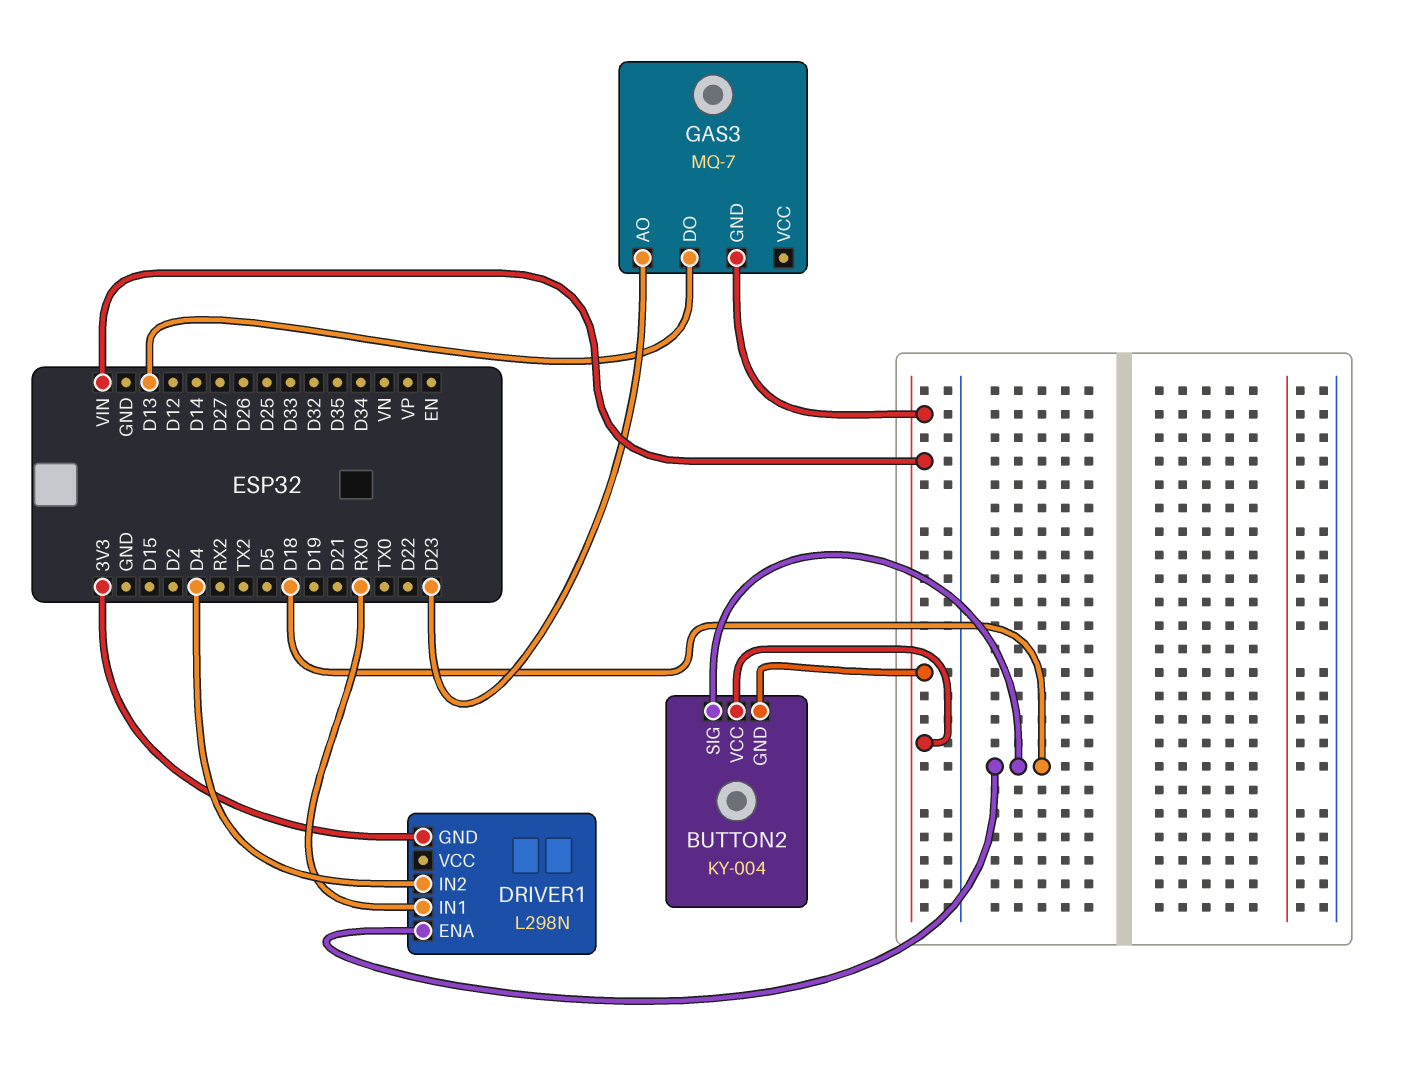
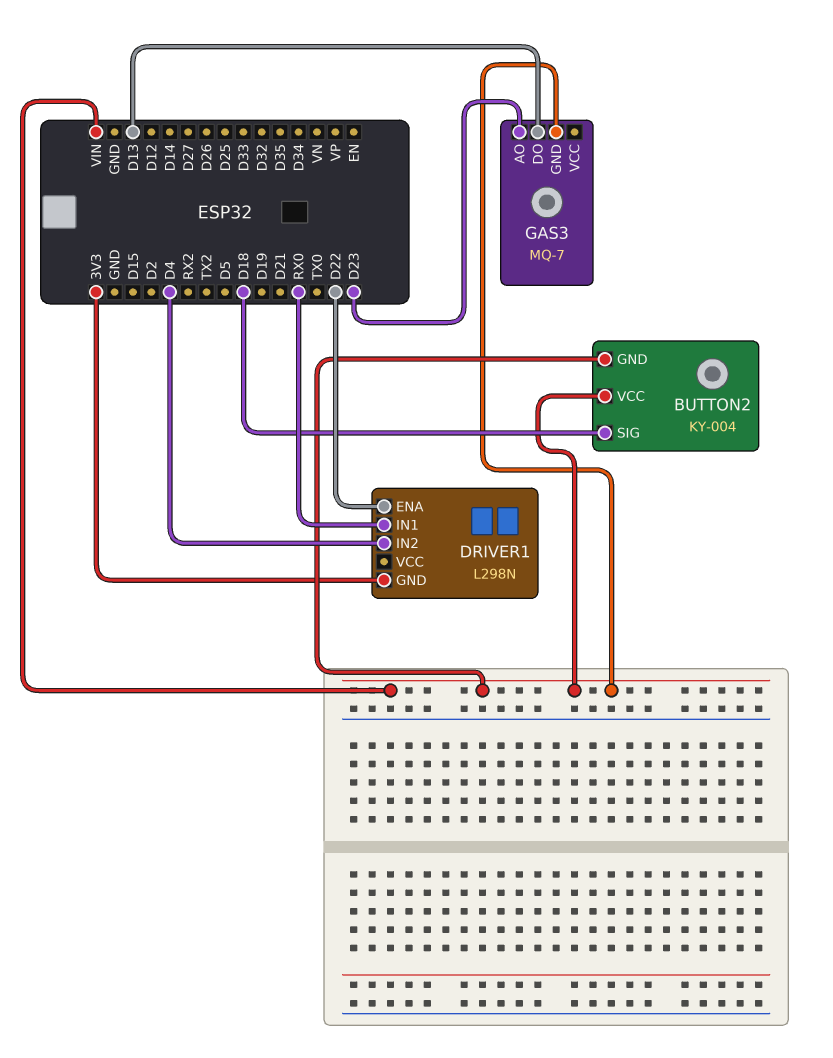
DRIVER1 pin ENA: D18 -> D22

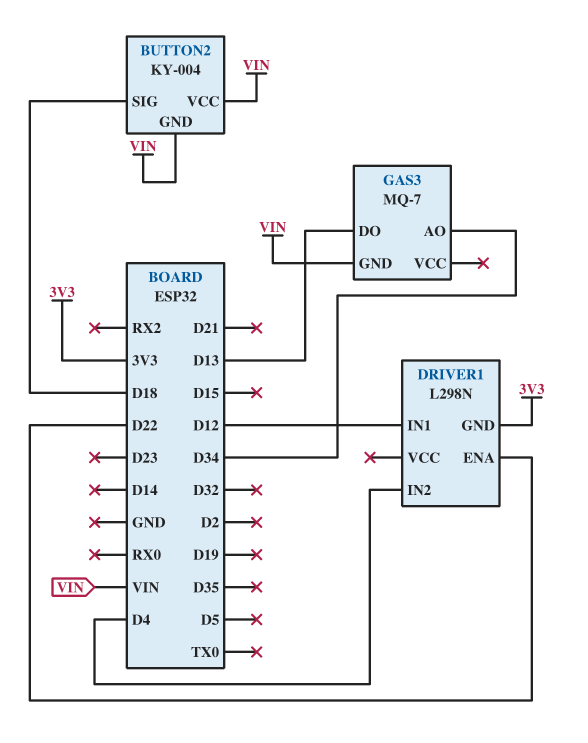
DRIVER1 pin IN1: RX0 -> D12
GAS3 pin AO: D23 -> D34

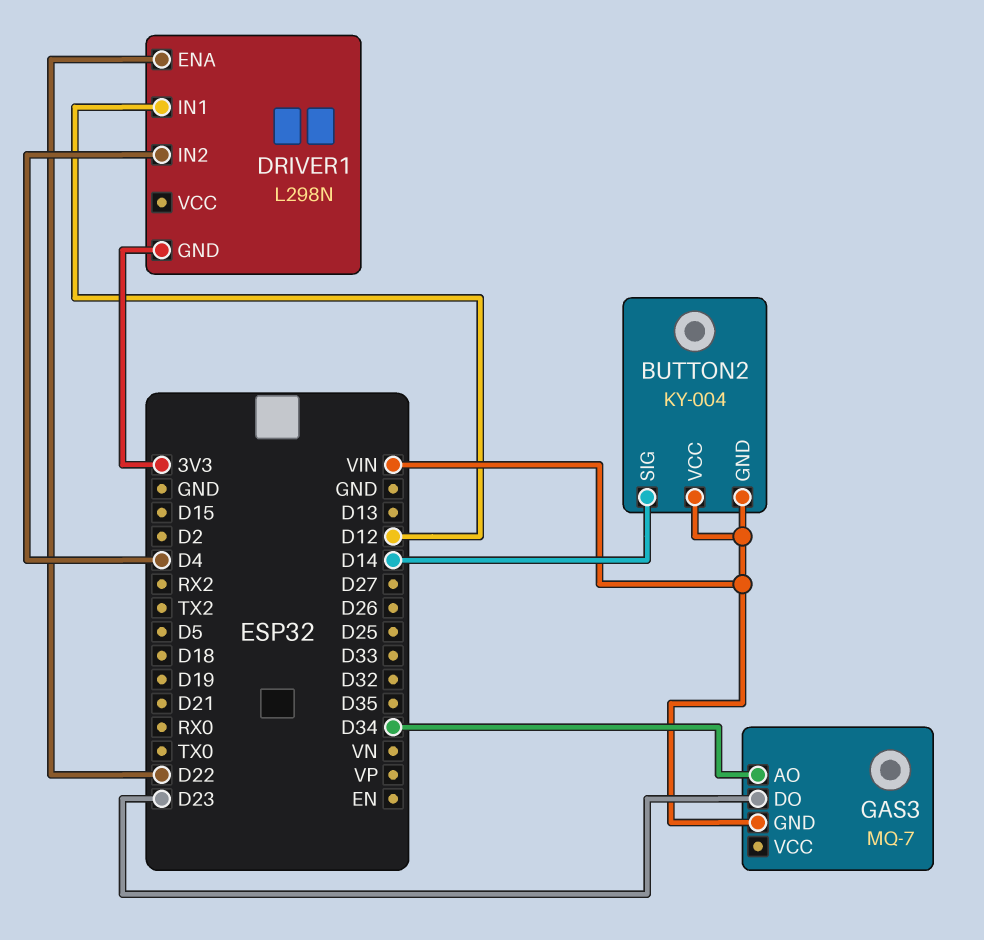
BUTTON2 pin SIG: D18 -> D14
GAS3 pin DO: D13 -> D23

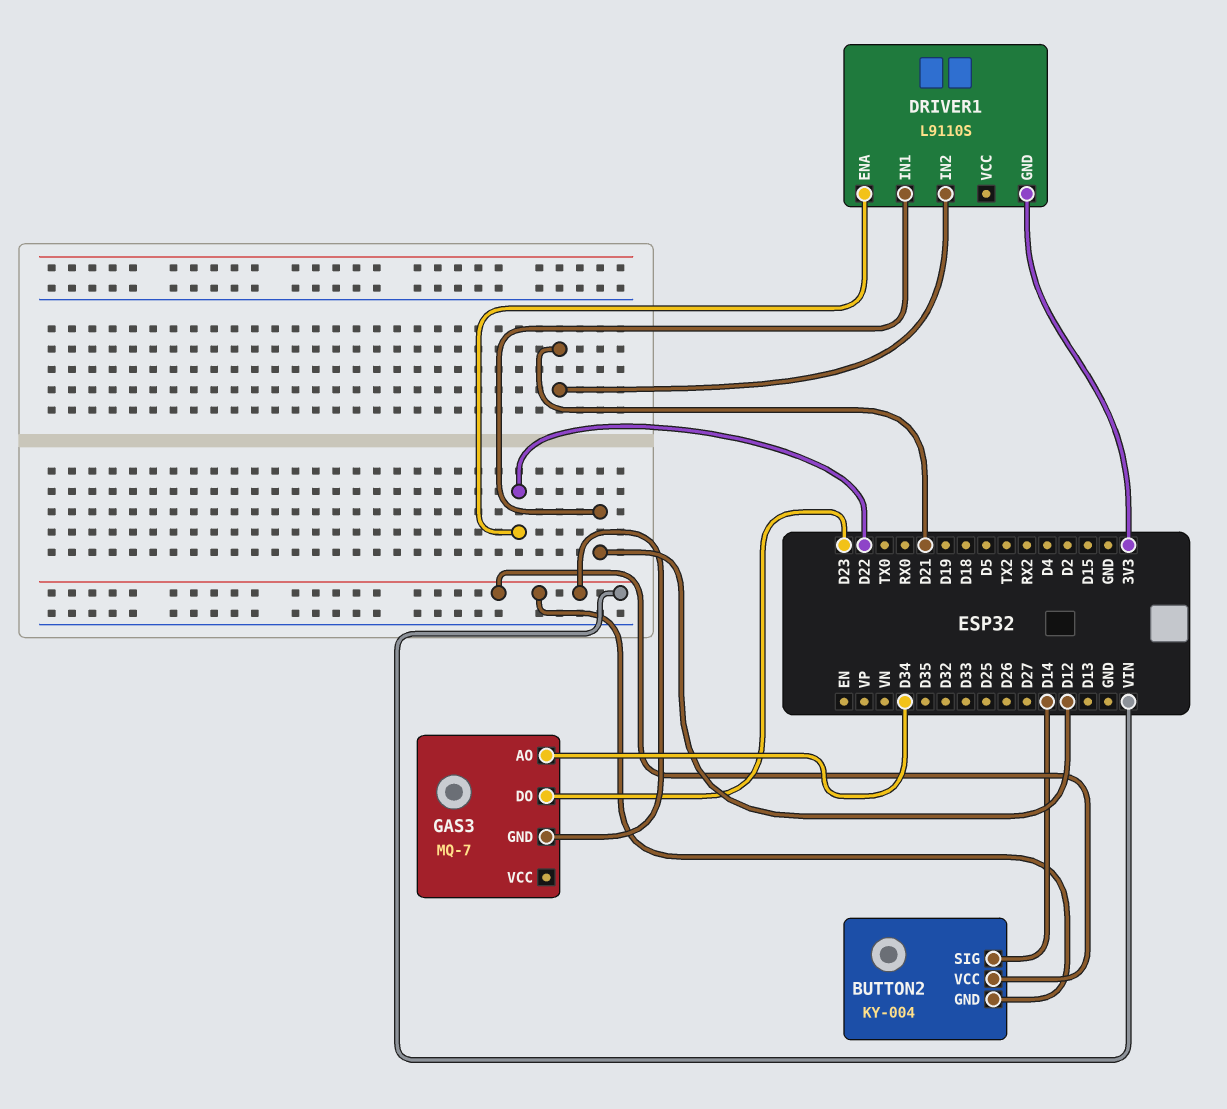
DRIVER1: L298N -> L9110S
DRIVER1 pin IN2: D4 -> D21

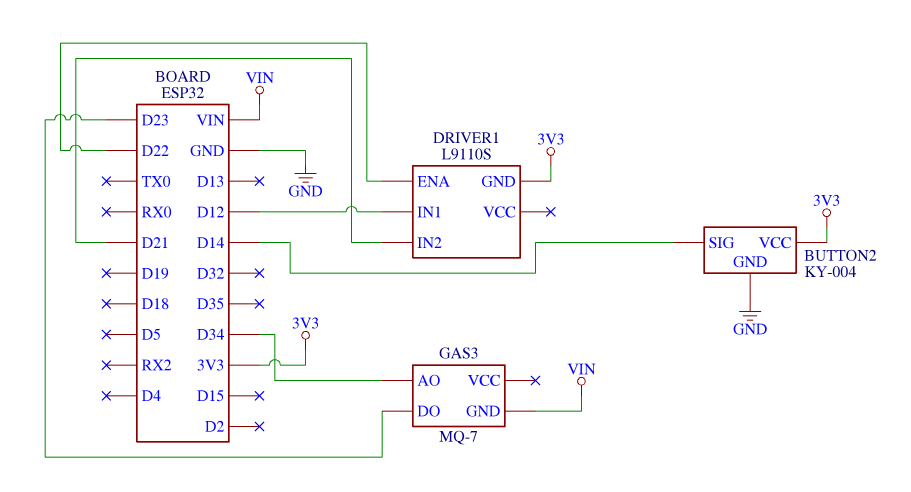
BUTTON2 pin GND: VIN -> GND
BUTTON2 pin VCC: VIN -> 3V3

